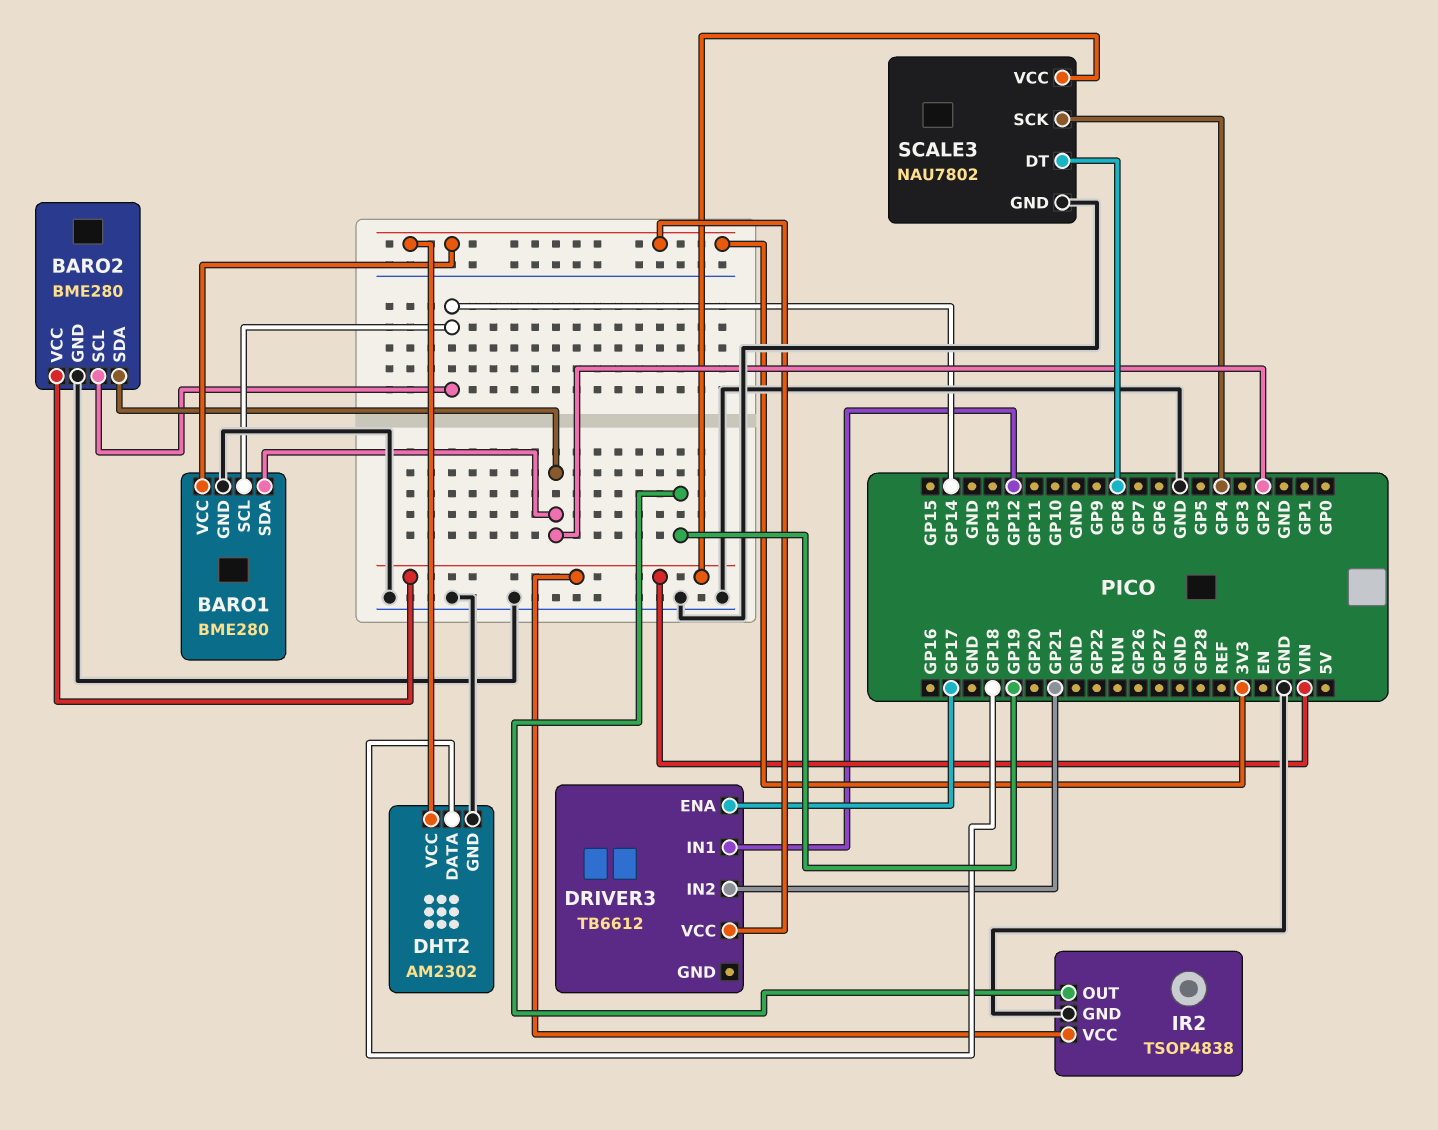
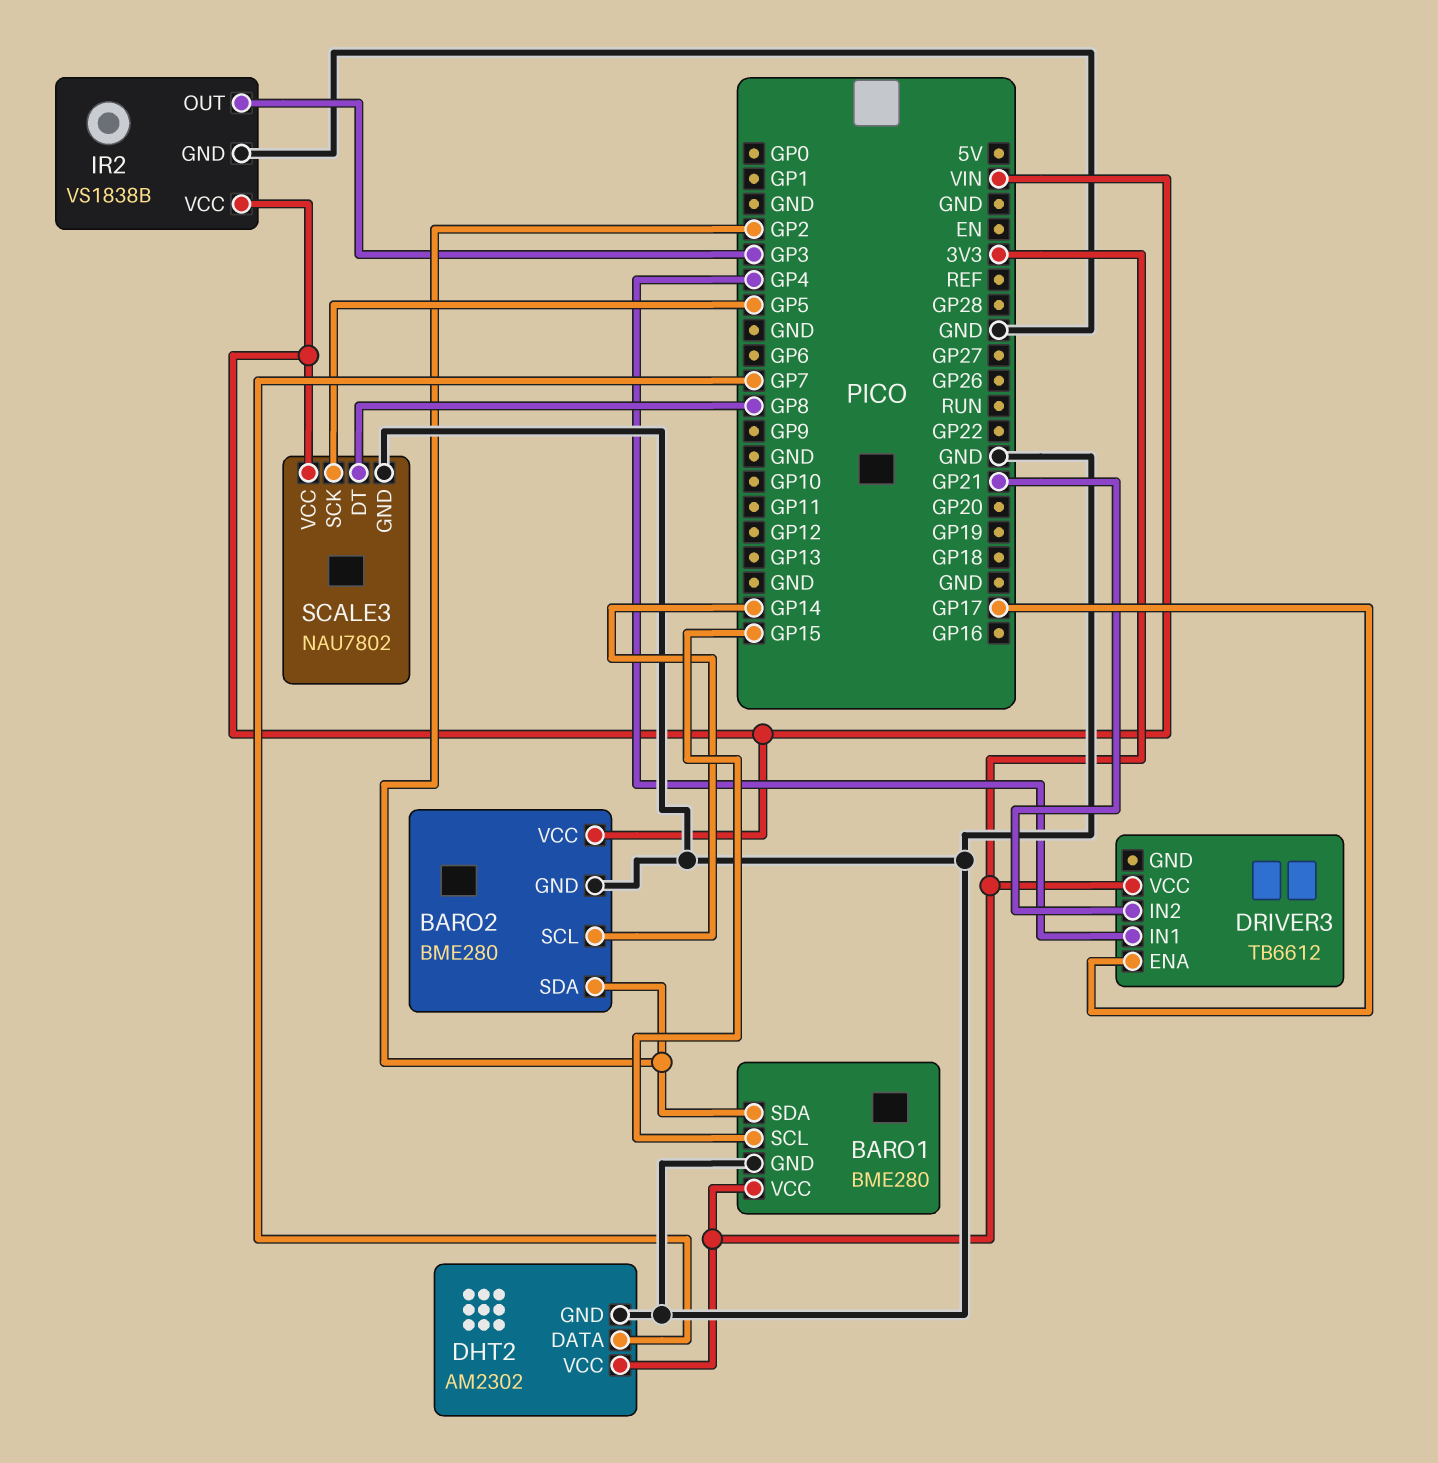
BARO1 pin SCL: GP14 -> GP15
DHT2 pin DATA: GP18 -> GP7
DRIVER3 pin IN1: GP12 -> GP4
IR2: TSOP4838 -> VS1838B
IR2 pin OUT: GP19 -> GP3
SCALE3 pin SCK: GP4 -> GP5

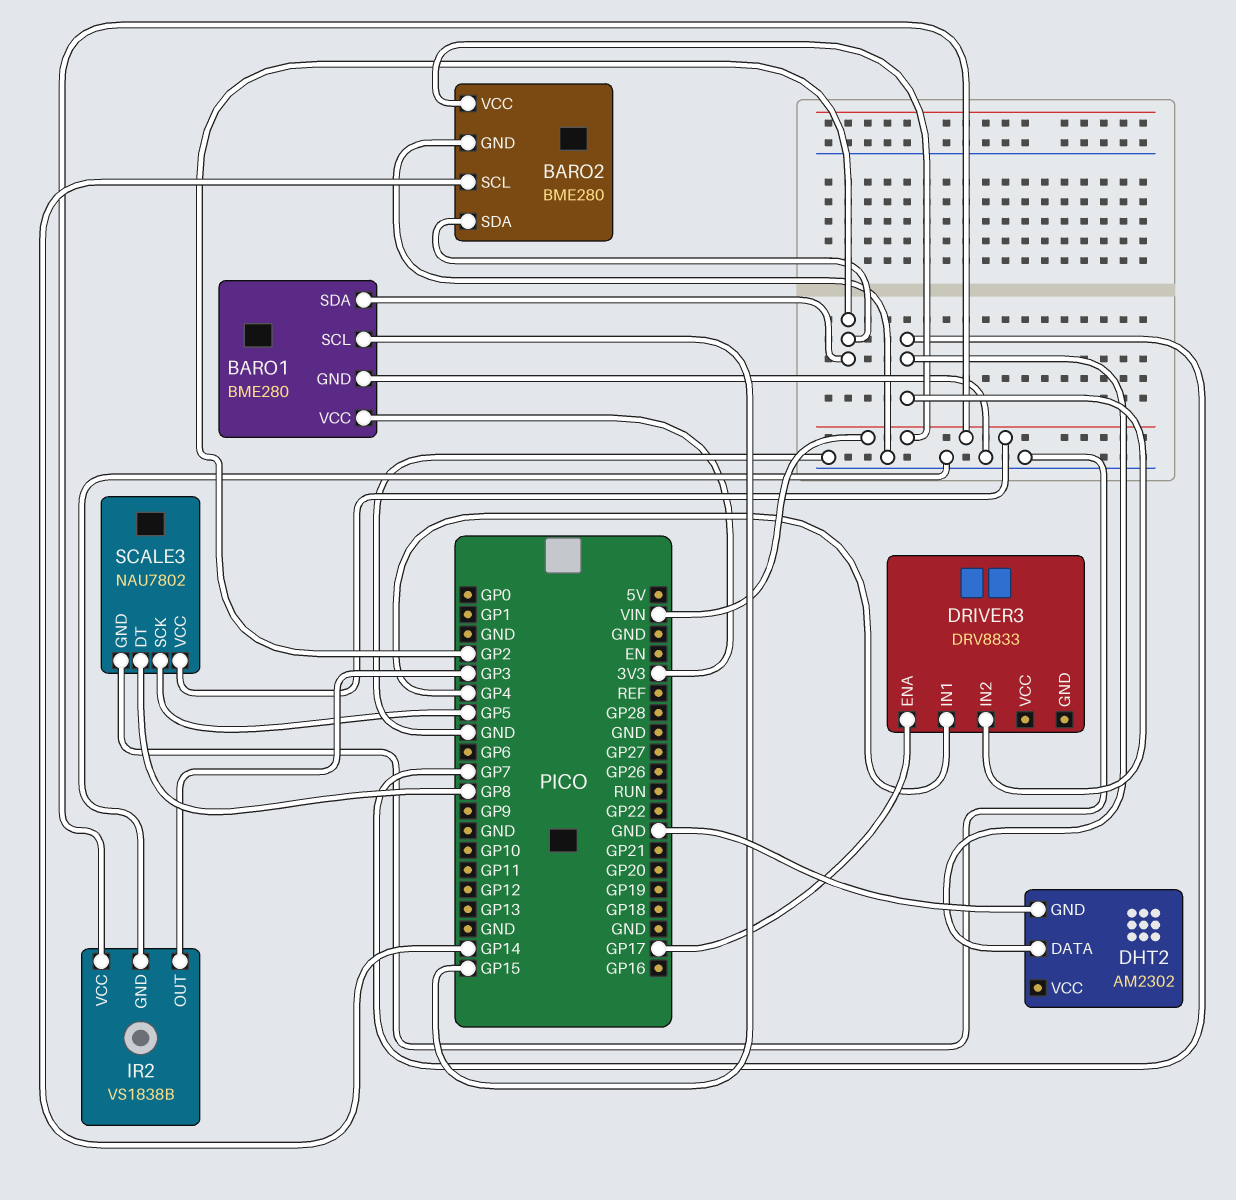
DHT2 pin VCC: 3V3 -> none
DRIVER3: TB6612 -> DRV8833
DRIVER3 pin IN2: GP21 -> GP7
DRIVER3 pin VCC: 3V3 -> none

